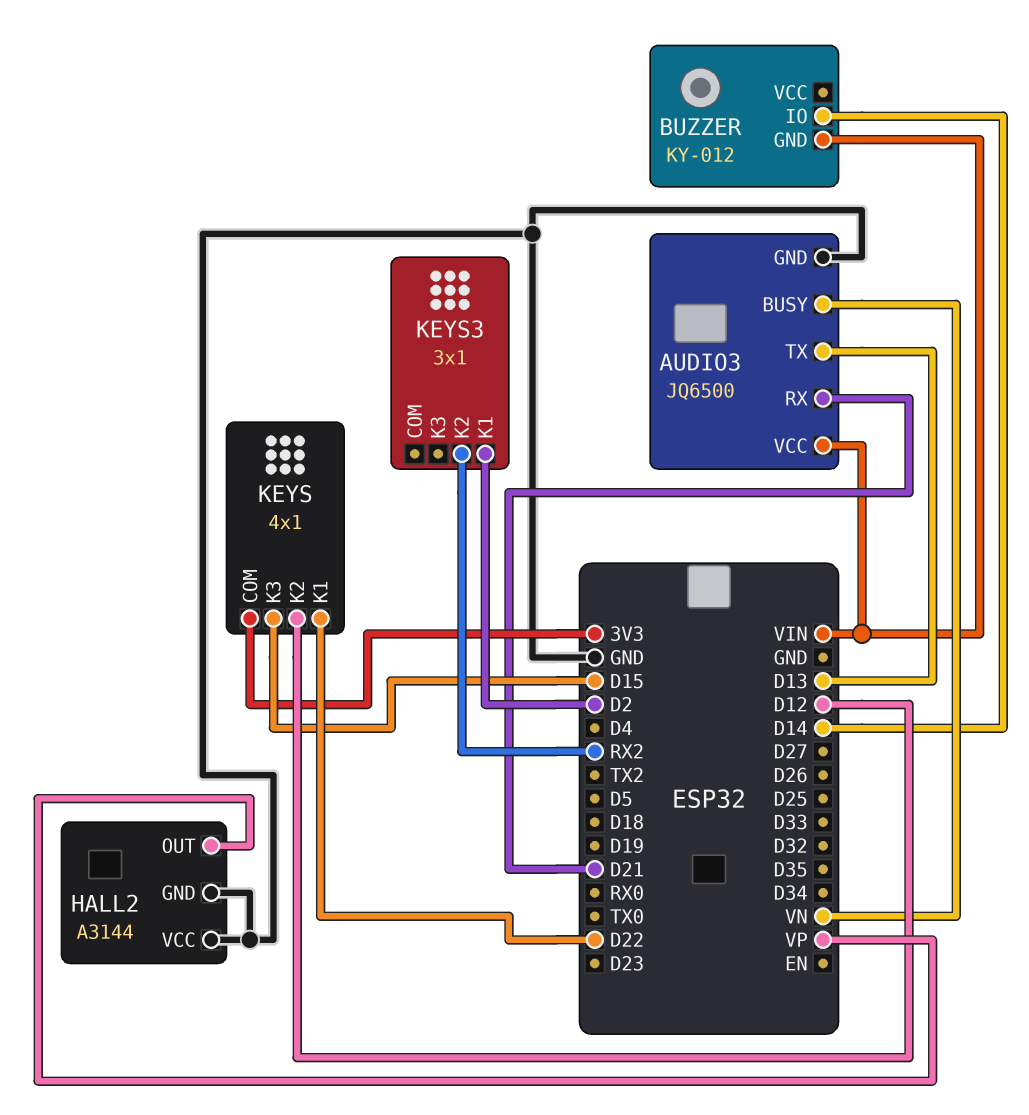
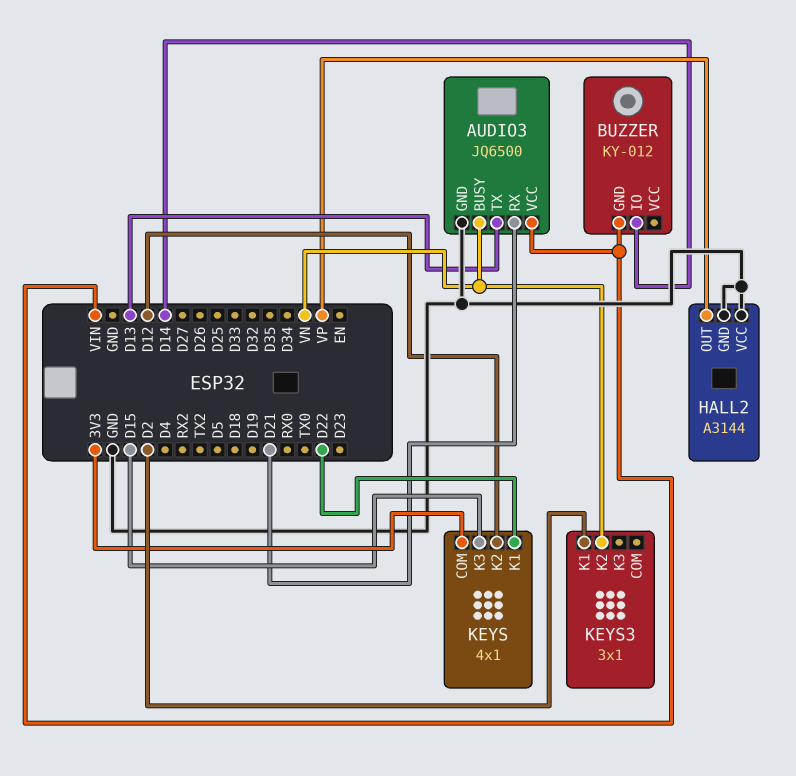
KEYS3 pin K2: RX2 -> VN

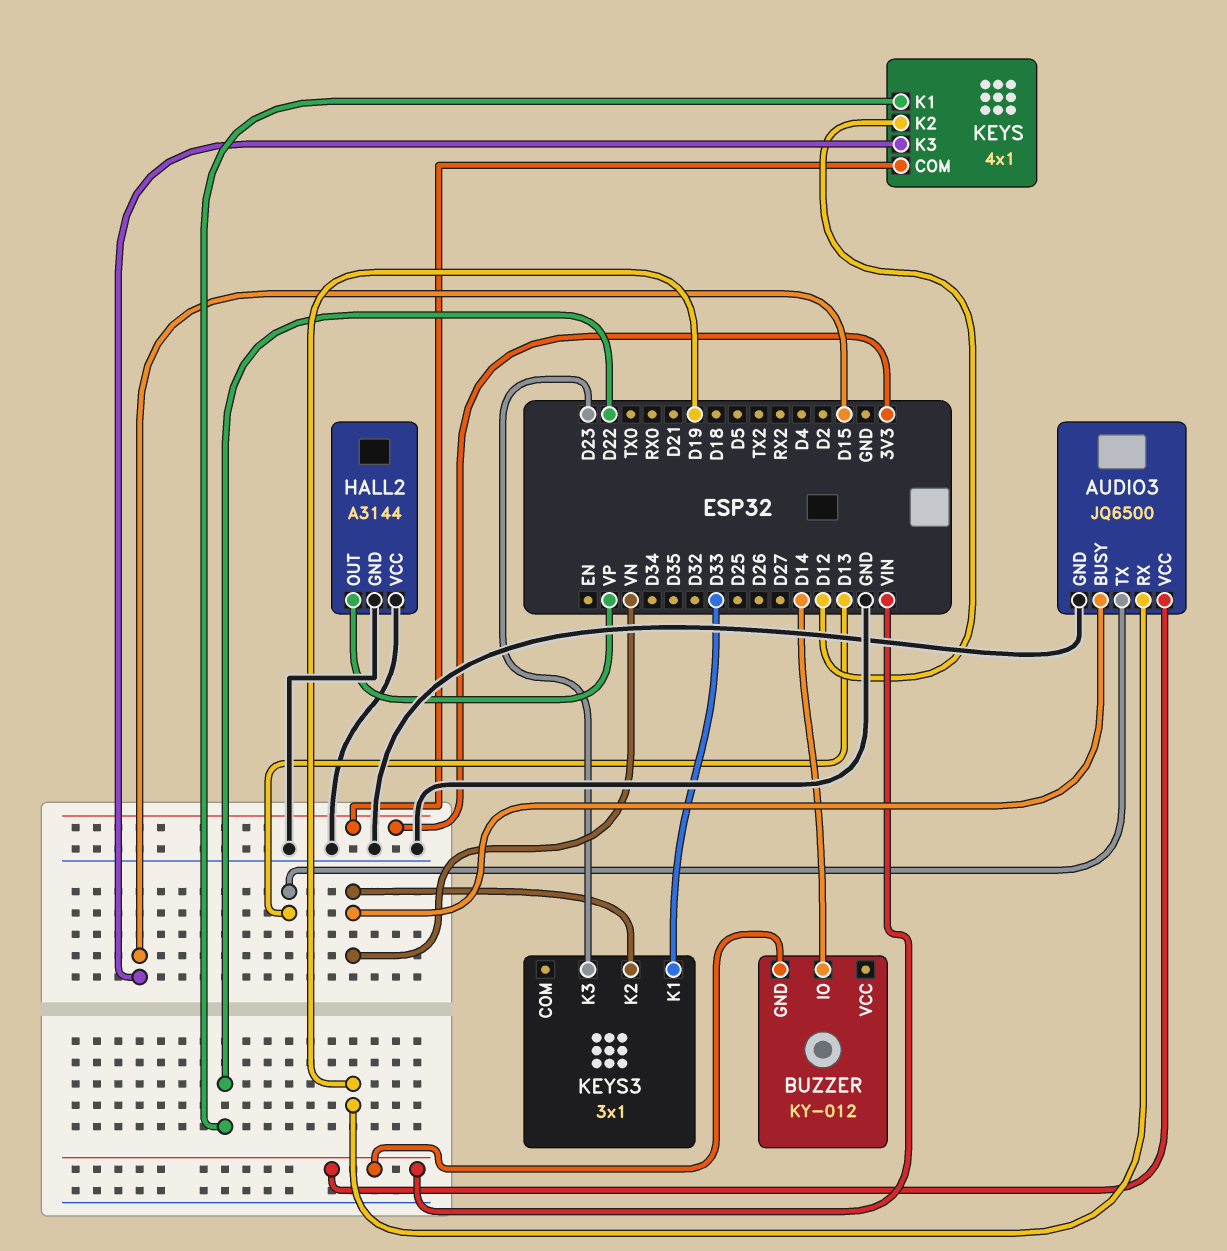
AUDIO3 pin RX: D21 -> D19
KEYS3 pin K1: D2 -> D33
KEYS3 pin K3: none -> D23

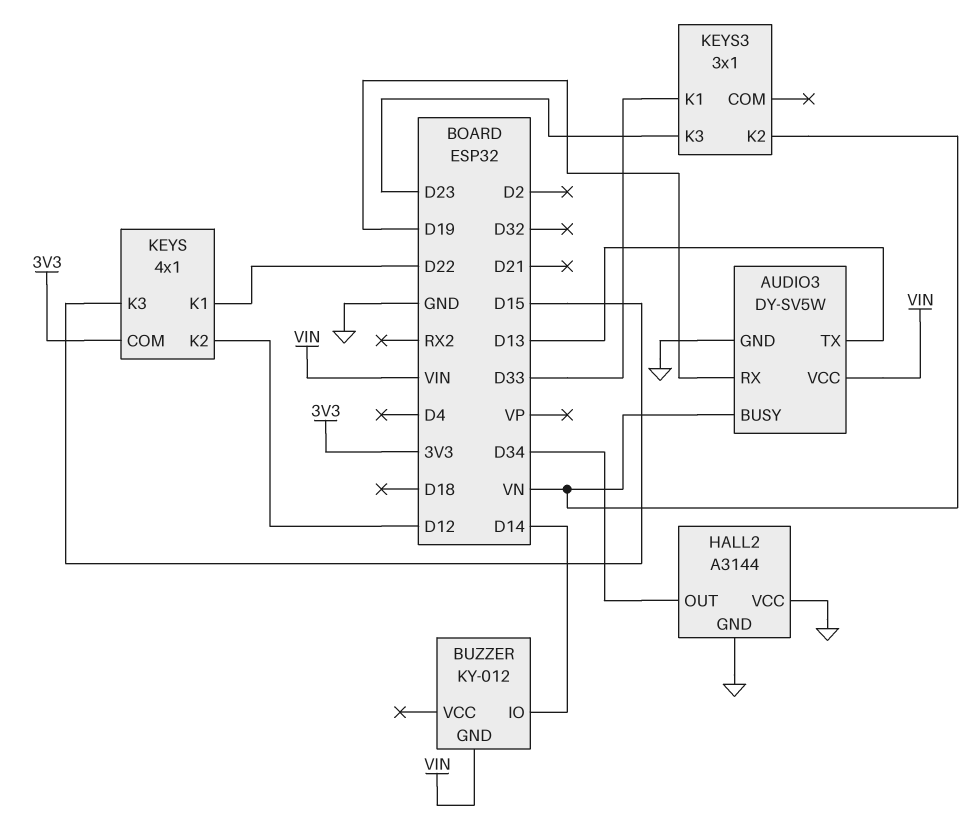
AUDIO3: JQ6500 -> DY-SV5W
HALL2 pin OUT: VP -> D34

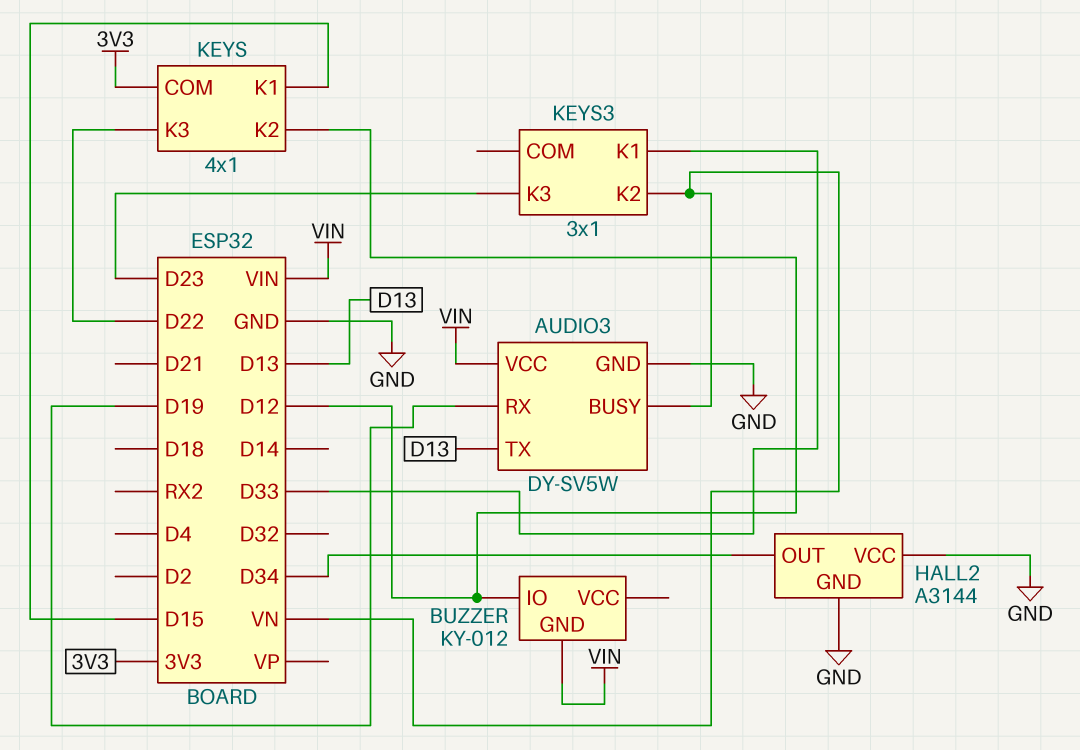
BUZZER pin IO: D14 -> D12
KEYS pin K1: D22 -> D15
KEYS pin K3: D15 -> D22

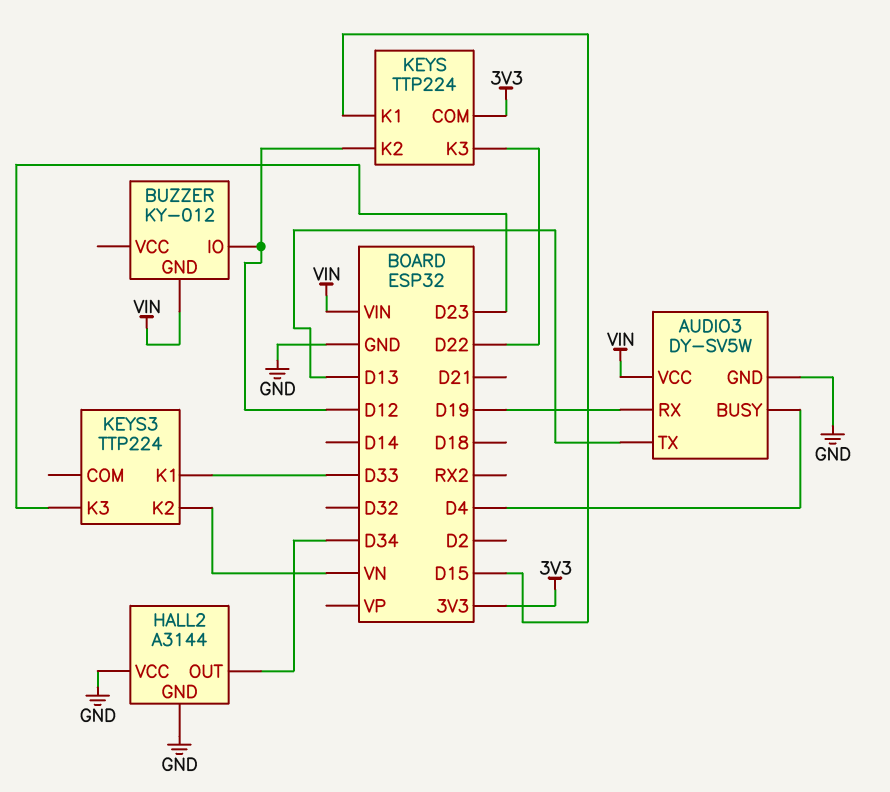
AUDIO3 pin BUSY: VN -> D4
KEYS: 4x1 -> TTP224
KEYS3: 3x1 -> TTP224

